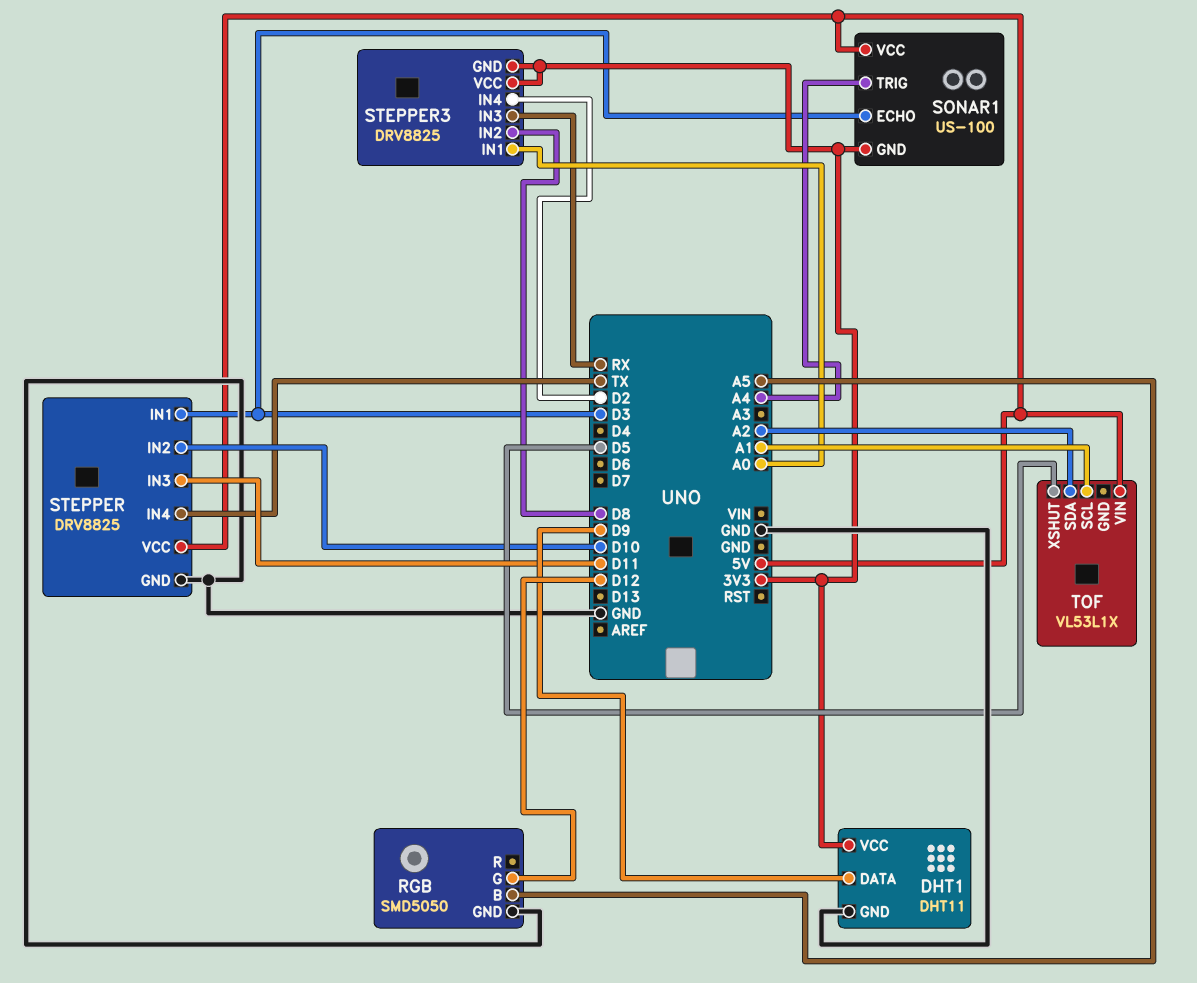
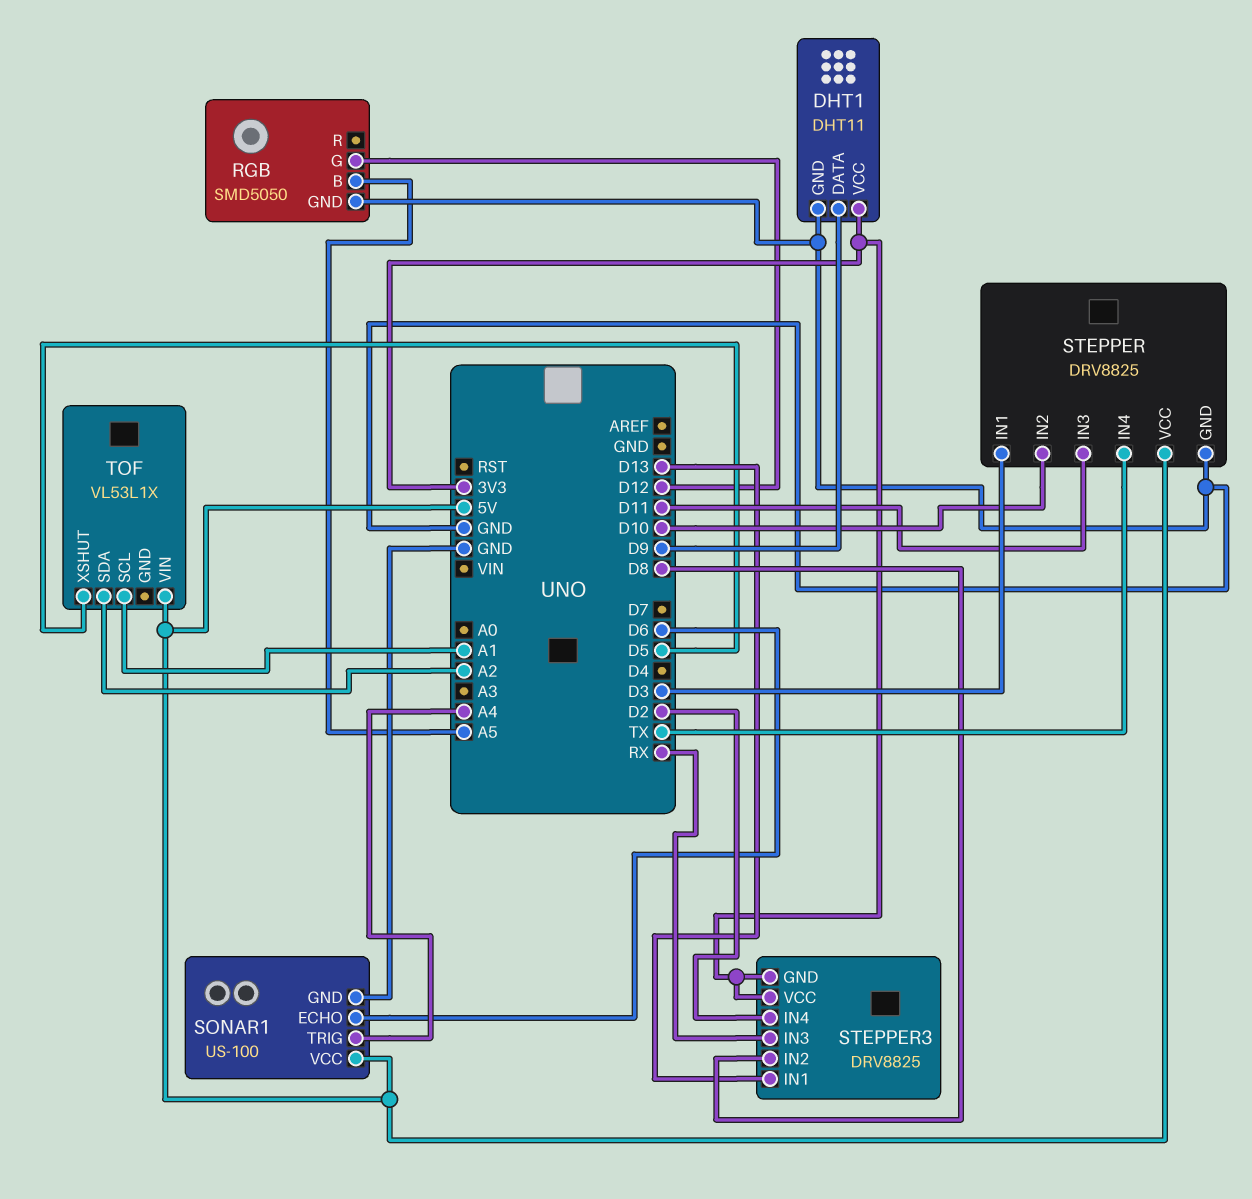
SONAR1 pin ECHO: D3 -> D6
SONAR1 pin GND: 3V3 -> GND
STEPPER3 pin IN1: A0 -> D13

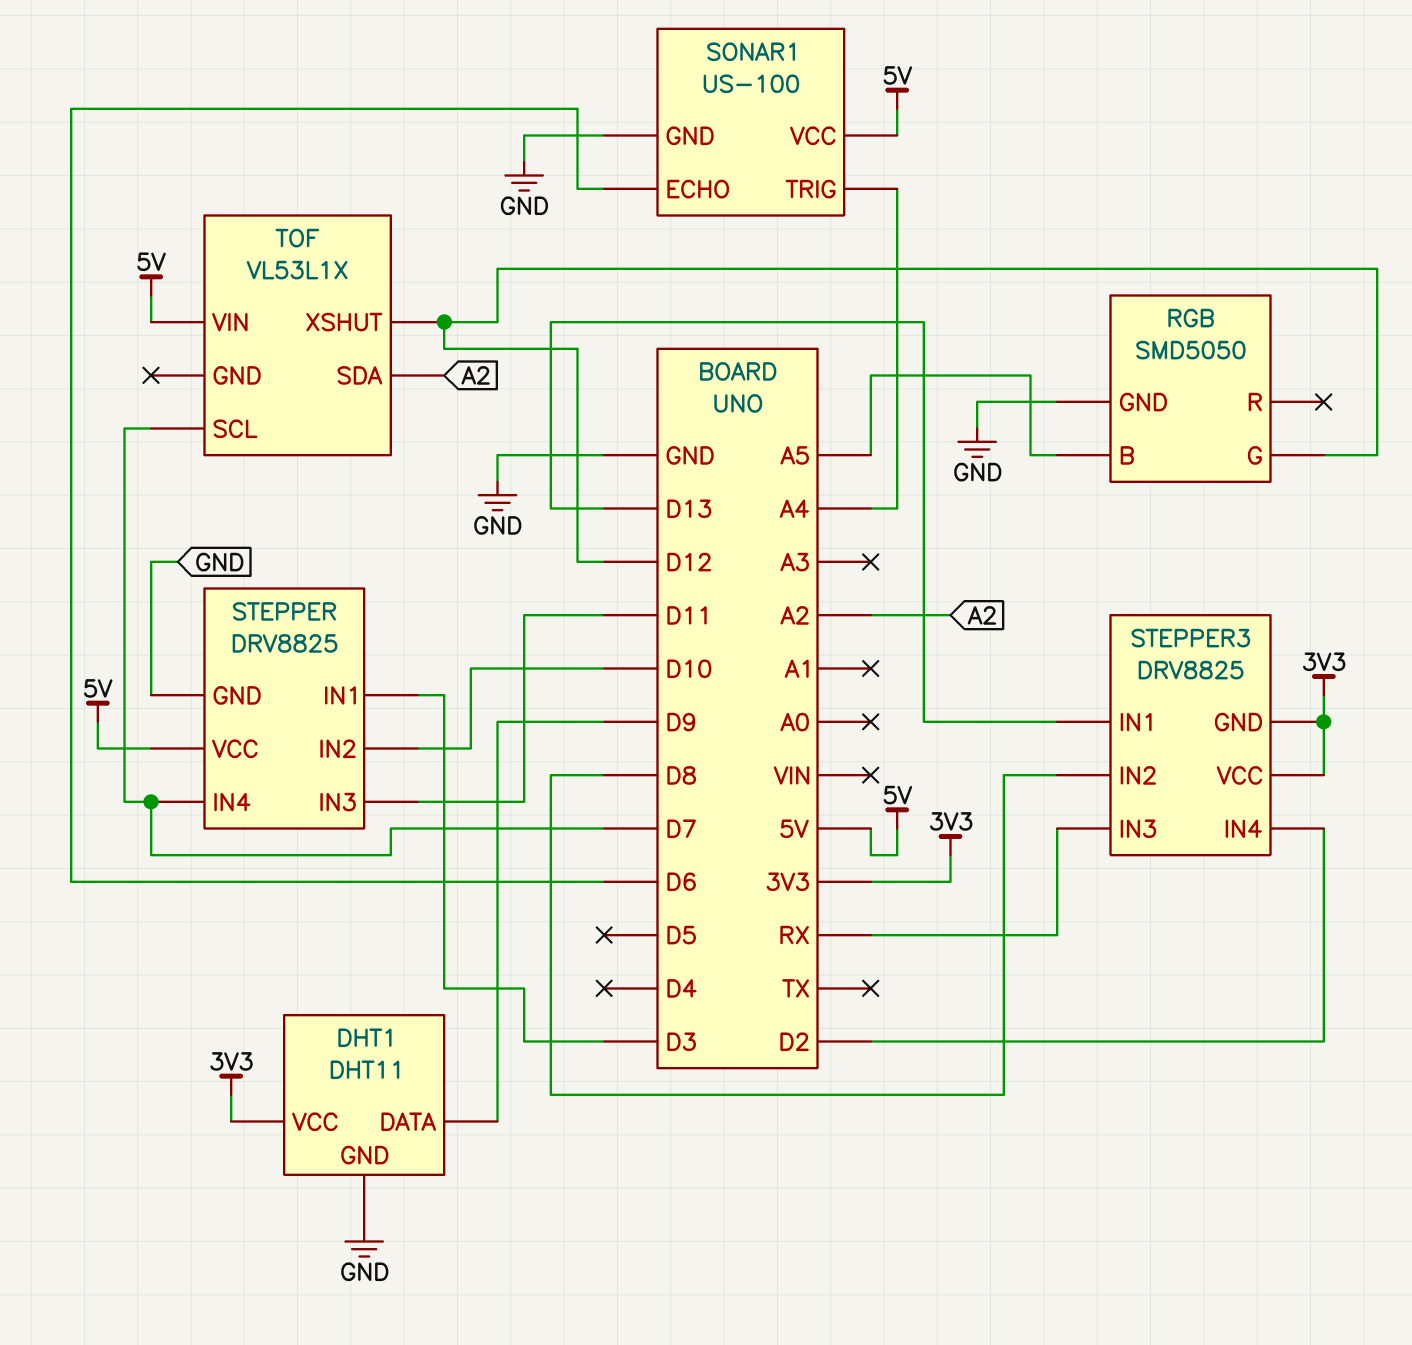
STEPPER pin IN4: TX -> D7
TOF pin SCL: A1 -> D7
TOF pin XSHUT: D5 -> D12

